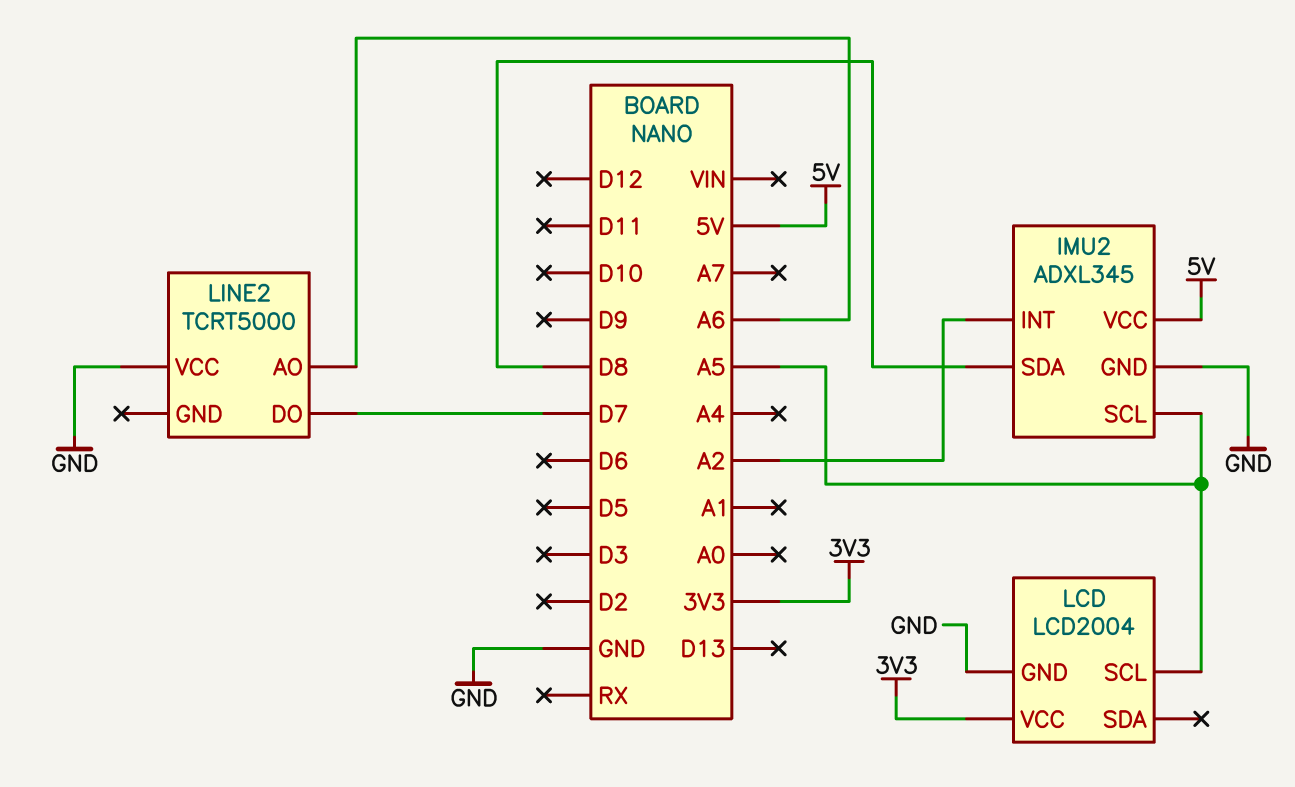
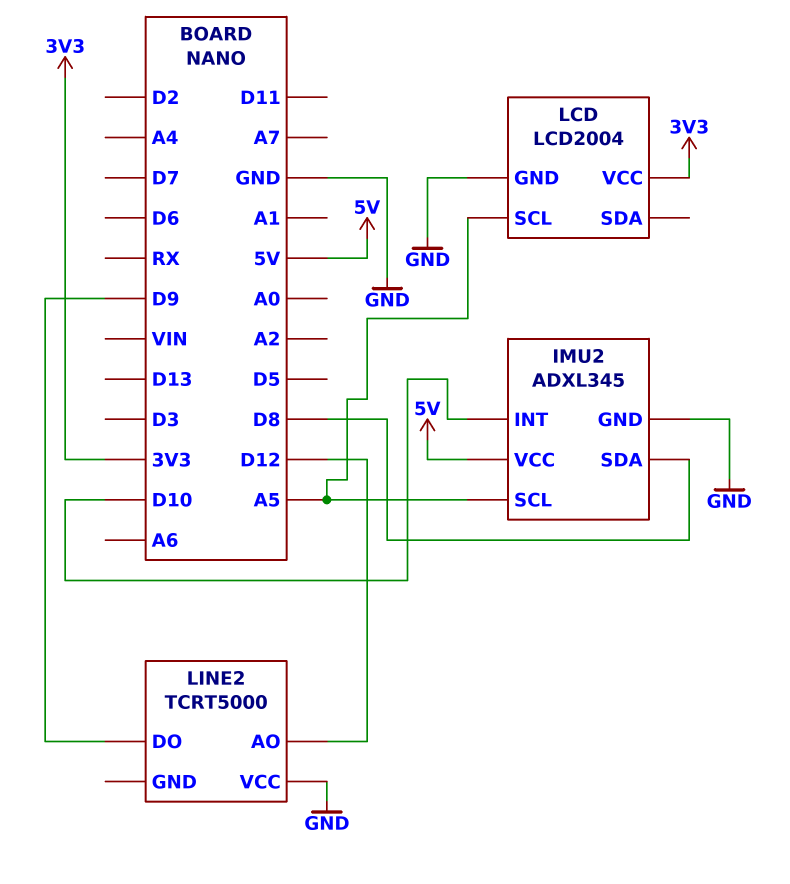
IMU2 pin INT: A2 -> D10
LINE2 pin AO: A6 -> D12
LINE2 pin DO: D7 -> D9

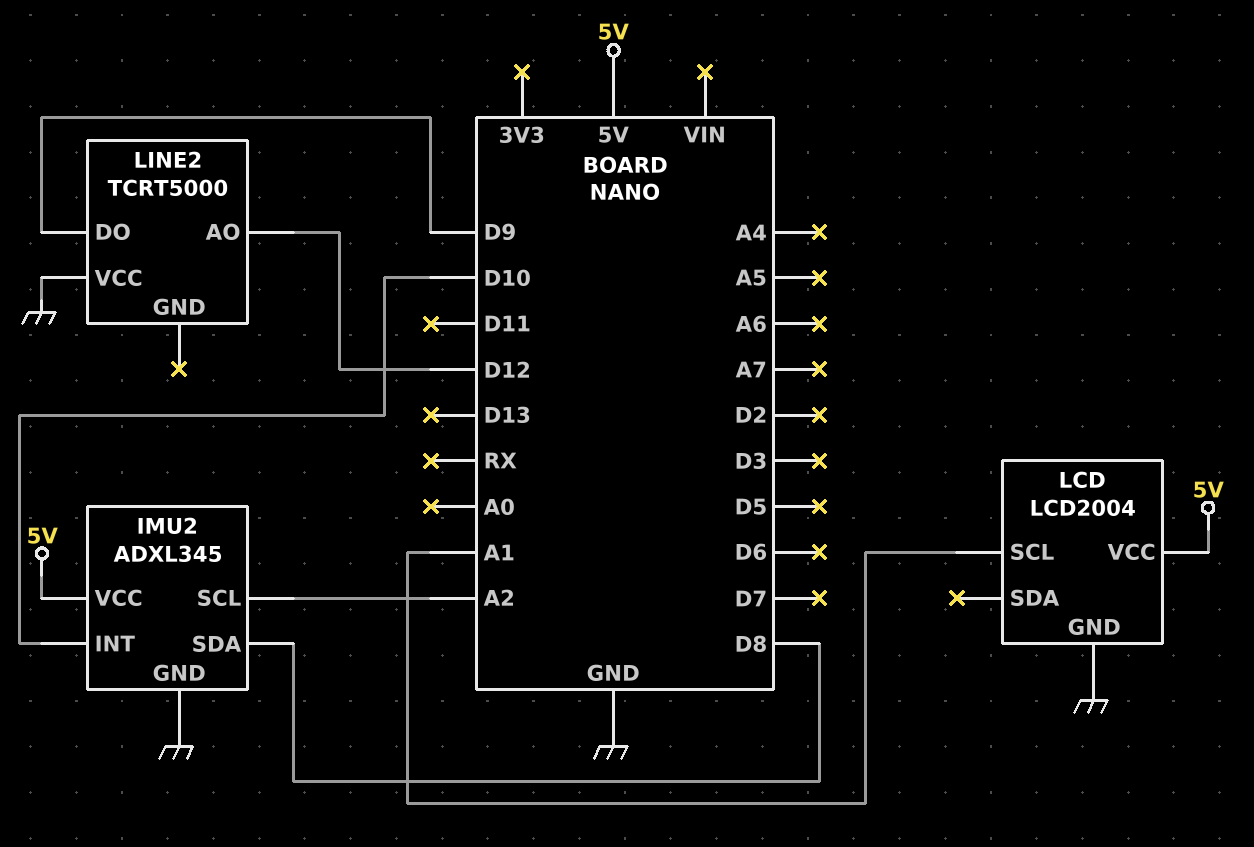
IMU2 pin SCL: A5 -> A2
LCD pin SCL: A5 -> A1
LCD pin VCC: 3V3 -> 5V

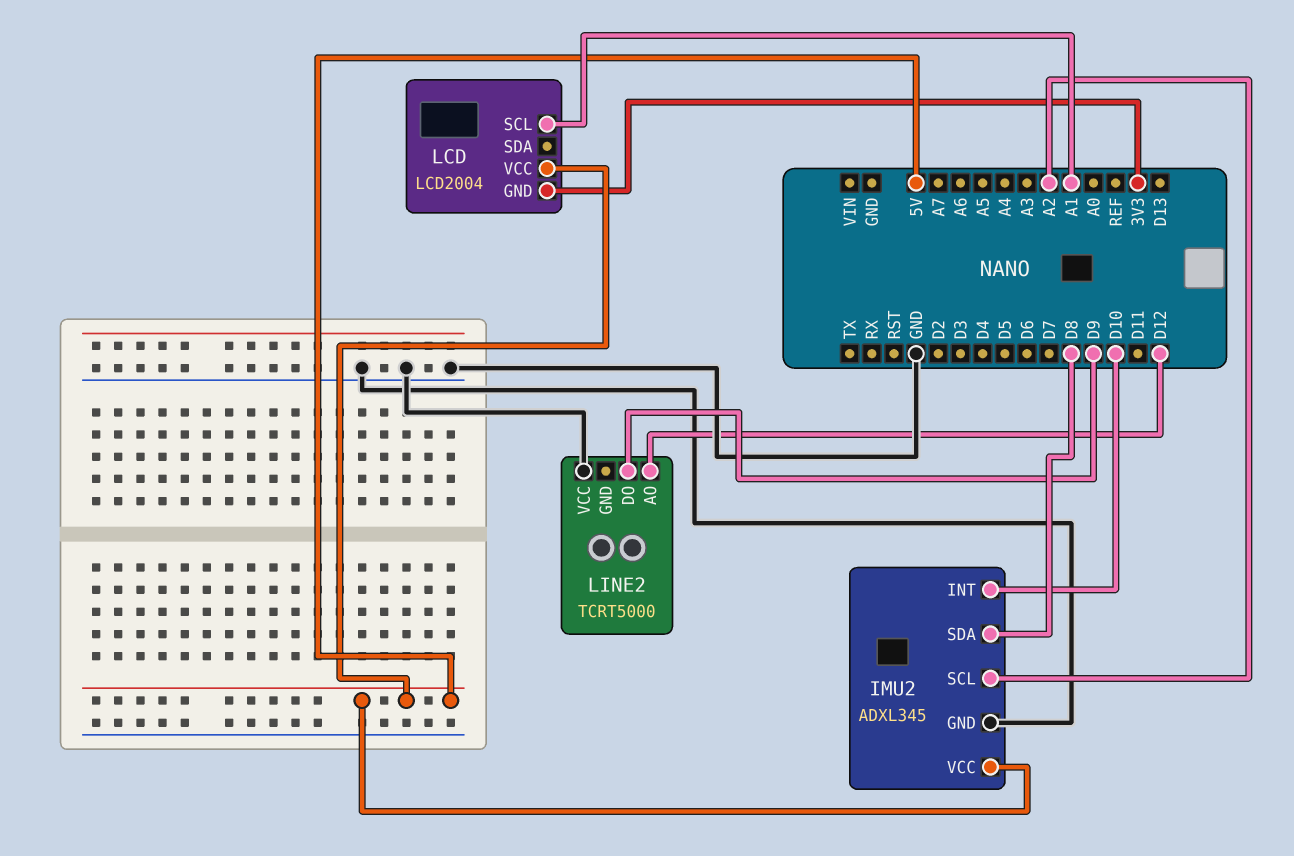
LCD pin GND: GND -> 3V3

